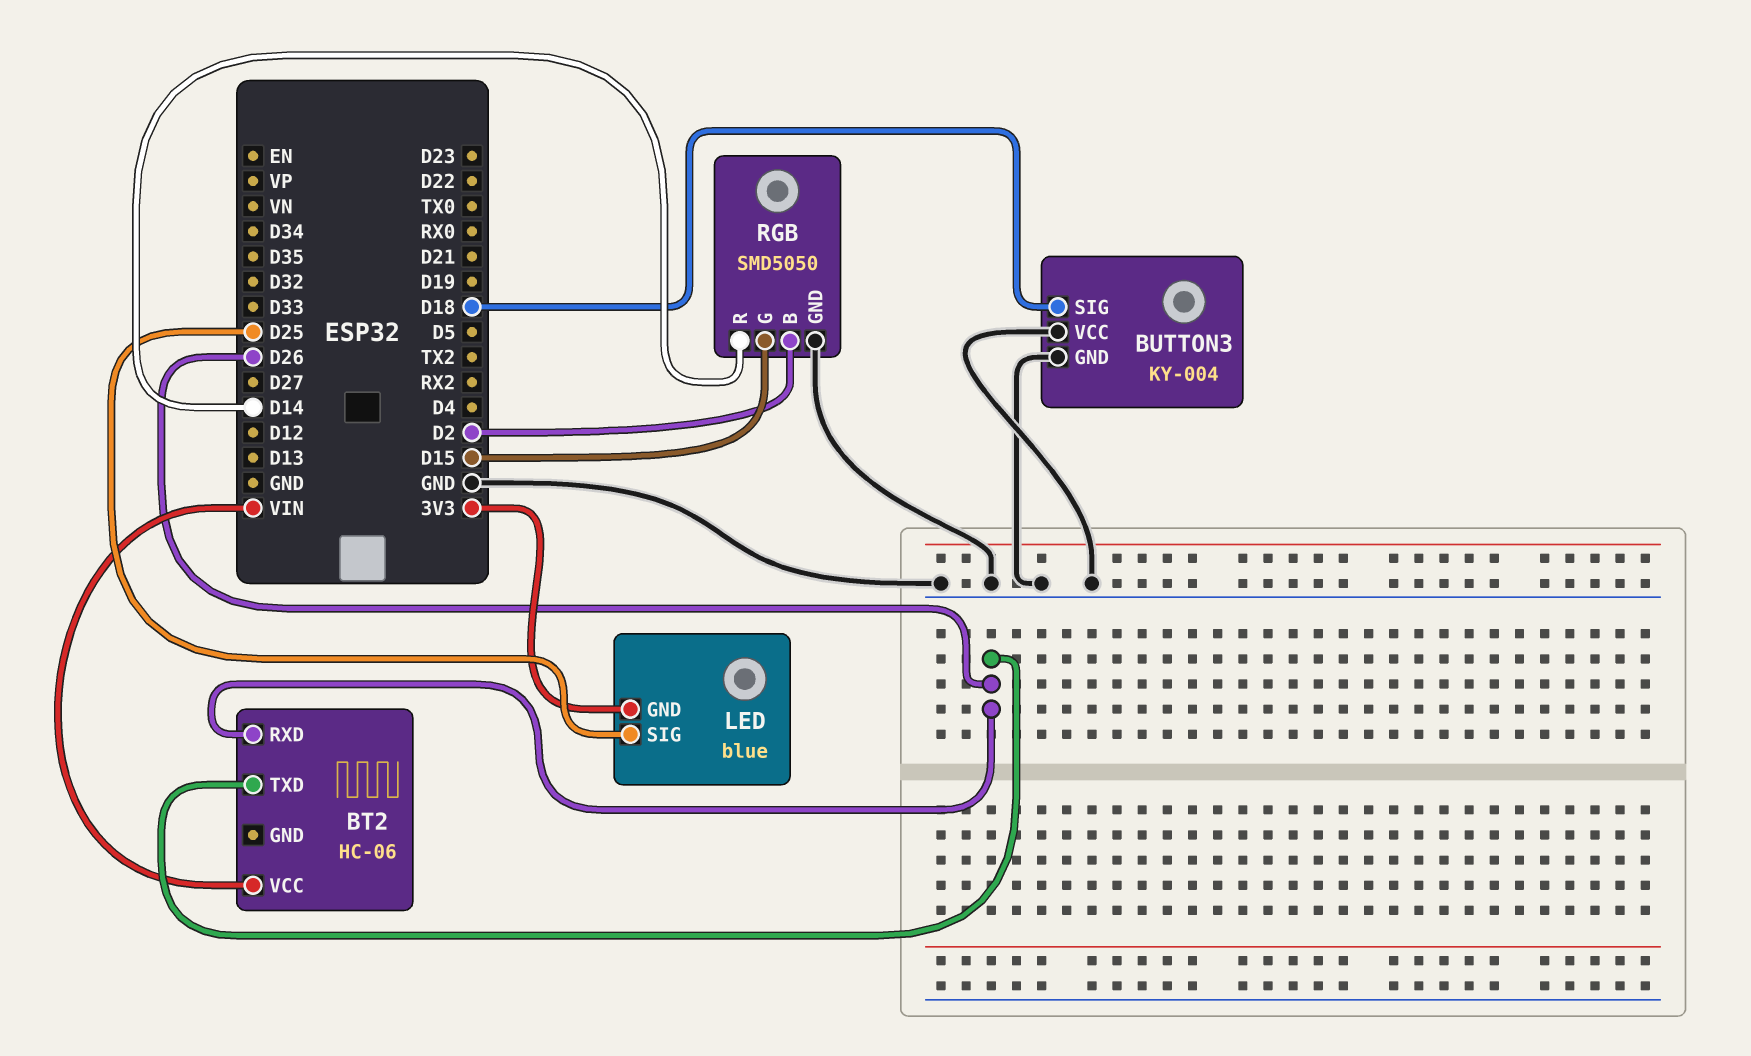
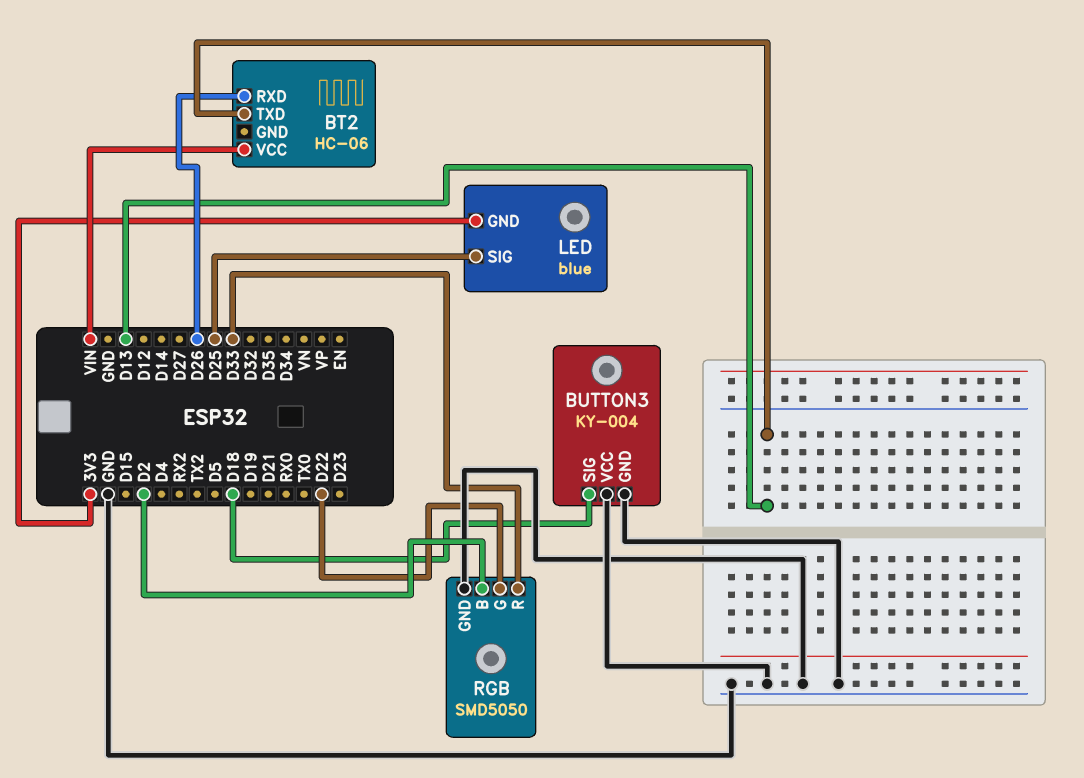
BT2 pin TXD: D26 -> D13
RGB pin G: D15 -> D22
RGB pin R: D14 -> D33

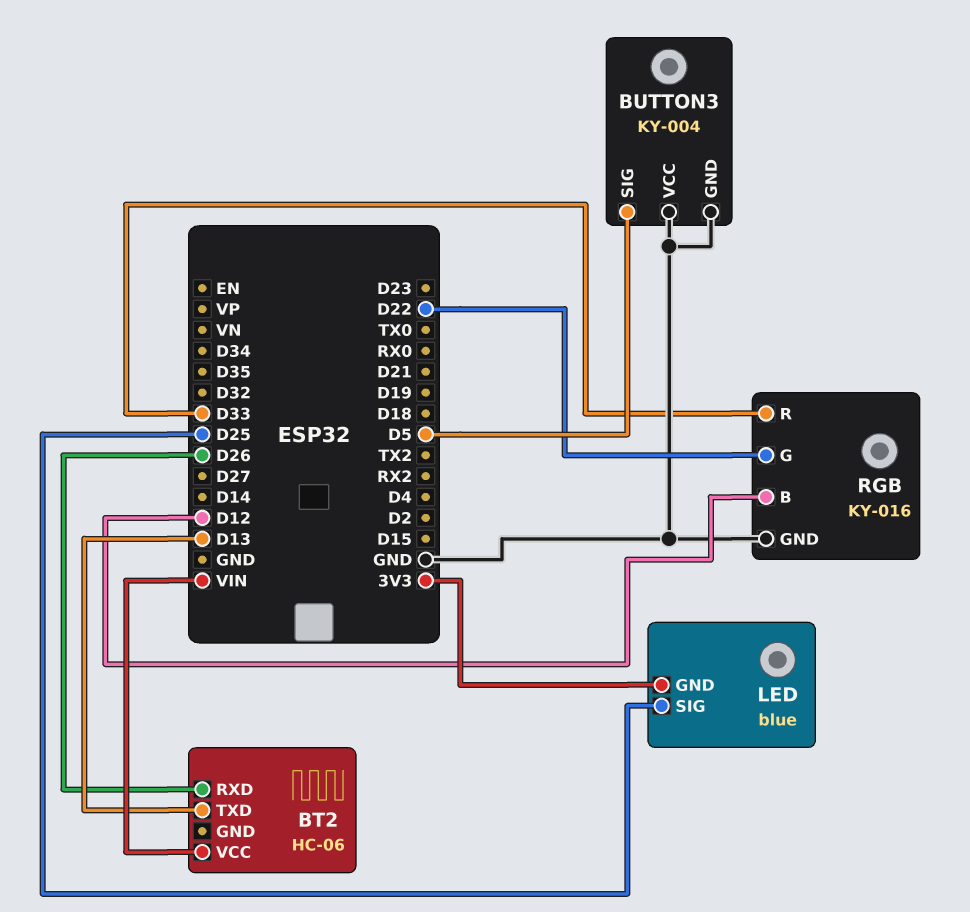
BUTTON3 pin SIG: D18 -> D5
RGB: SMD5050 -> KY-016
RGB pin B: D2 -> D12

